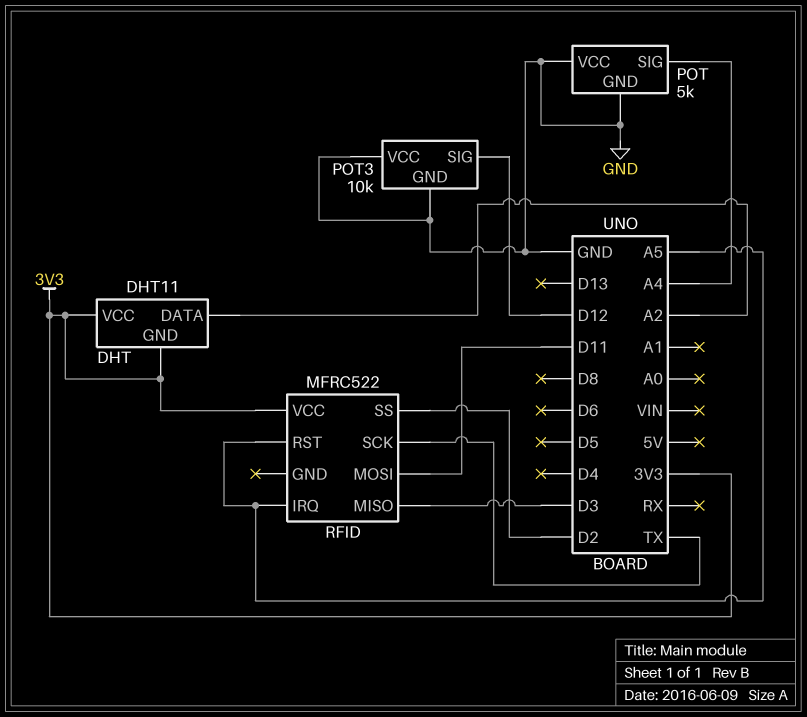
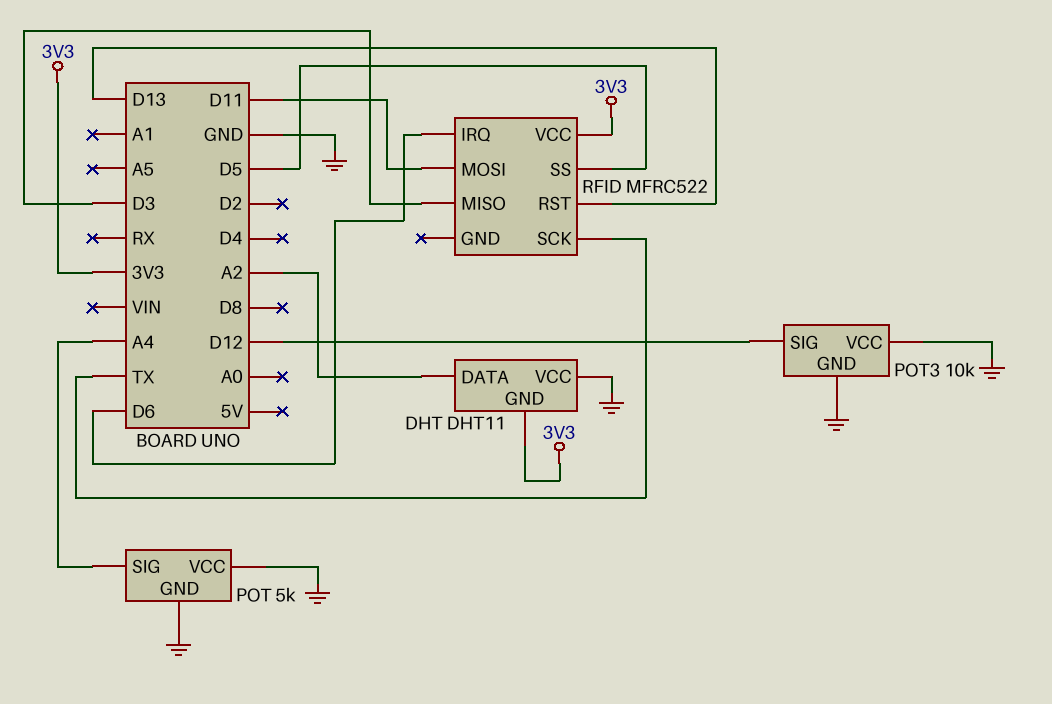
DHT pin VCC: 3V3 -> GND
RFID pin IRQ: A5 -> D6
RFID pin RST: A5 -> D13
RFID pin SS: D2 -> D5

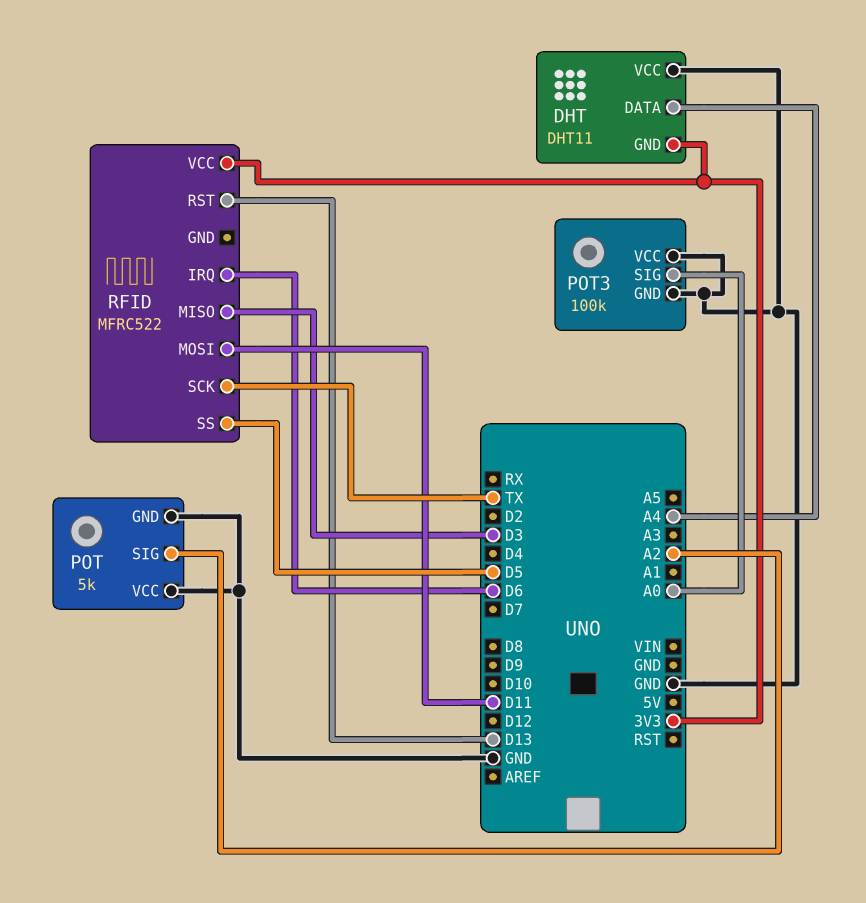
DHT pin DATA: A2 -> A4
POT pin SIG: A4 -> A2
POT3: 10k -> 100k
POT3 pin SIG: D12 -> A0

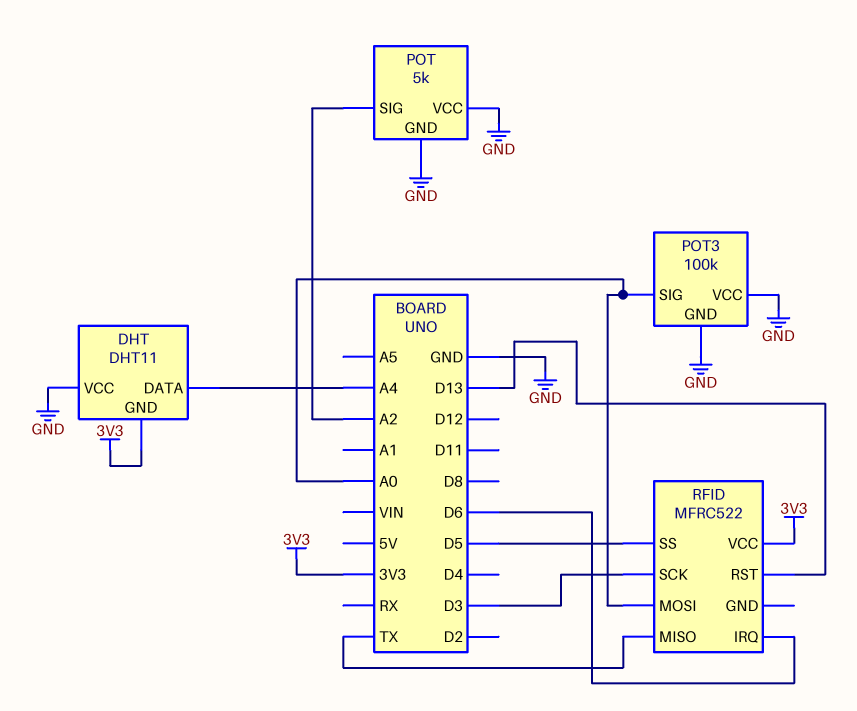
RFID pin MISO: D3 -> TX
RFID pin MOSI: D11 -> A0
RFID pin SCK: TX -> D3

